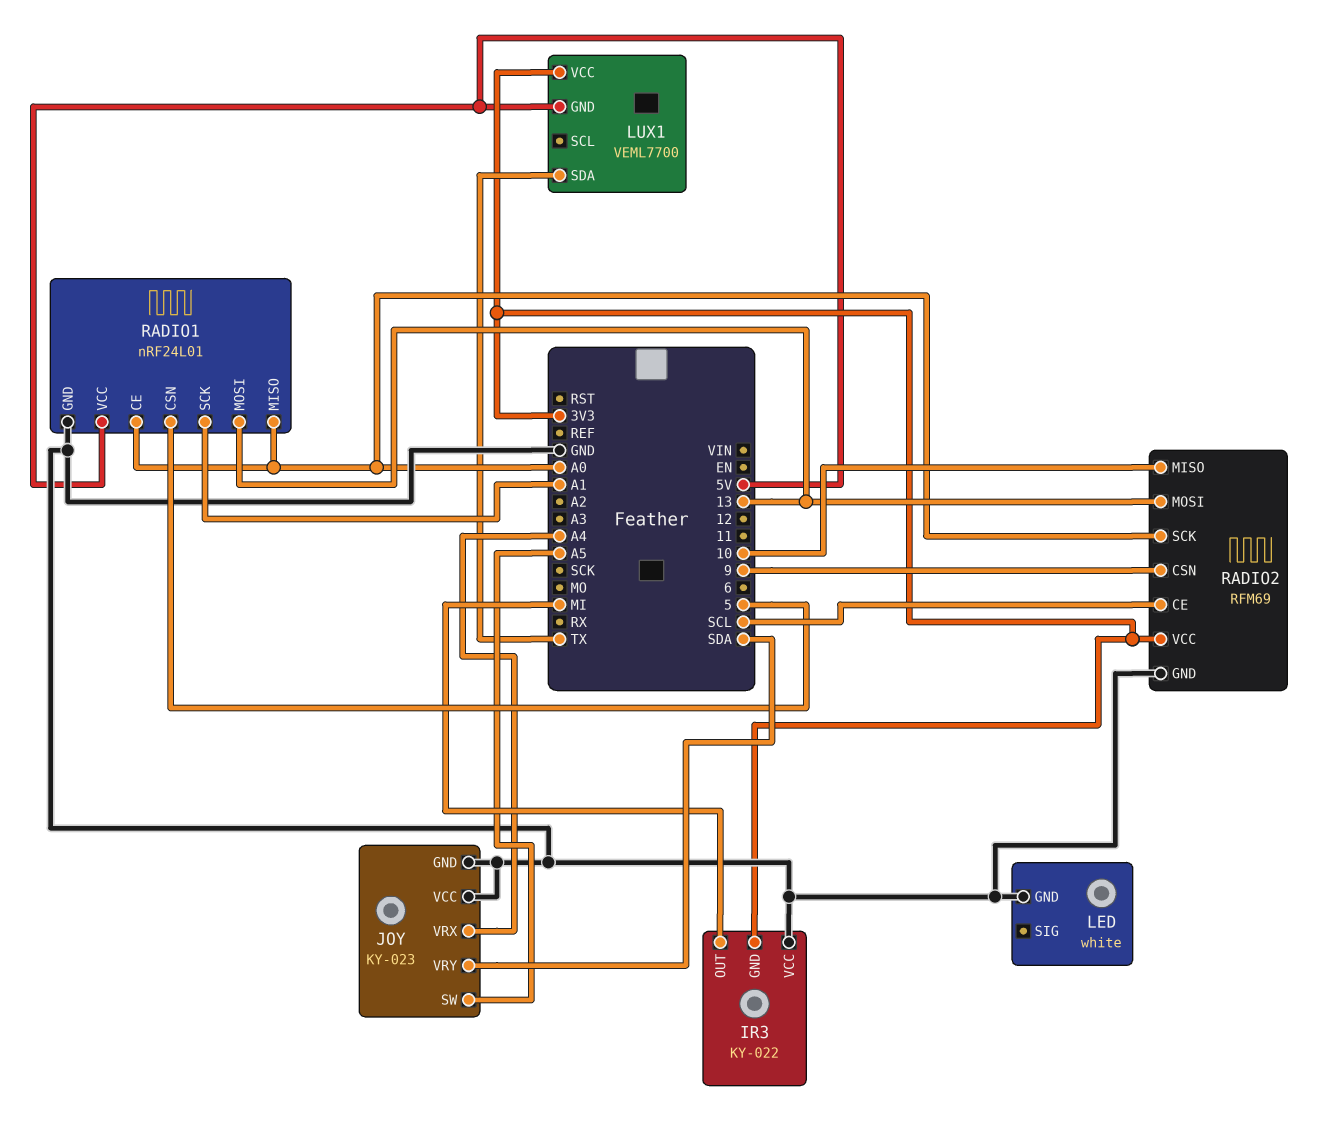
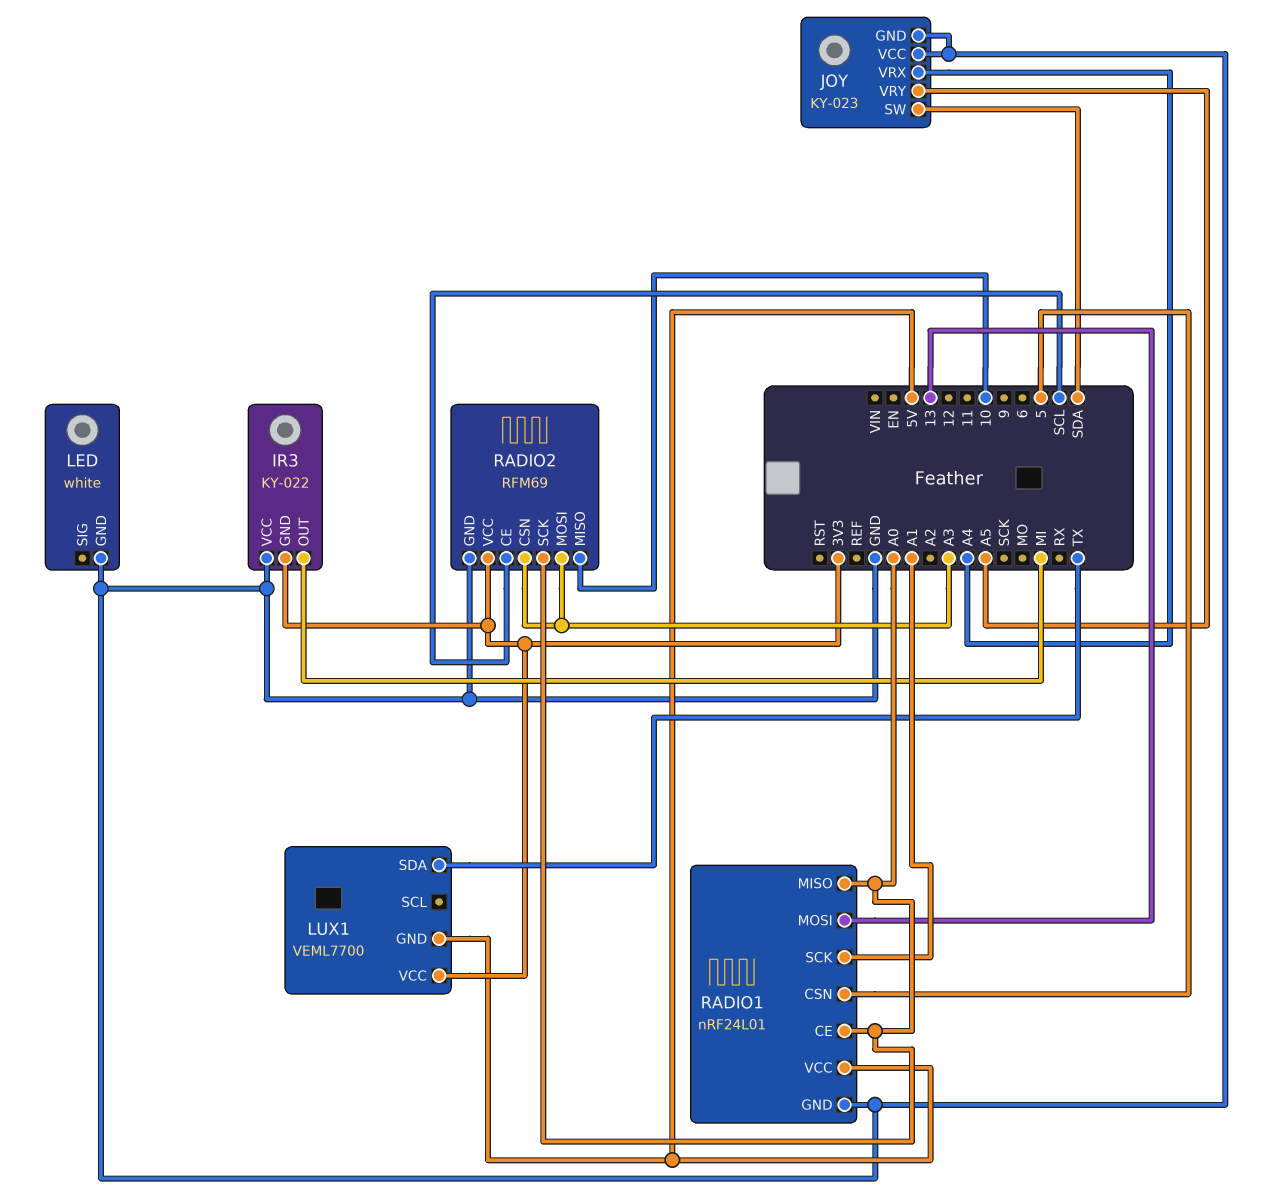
JOY pin SW: A5 -> SDA
JOY pin VRY: SDA -> A5
RADIO2 pin CSN: 9 -> A3
RADIO2 pin MOSI: 13 -> A3

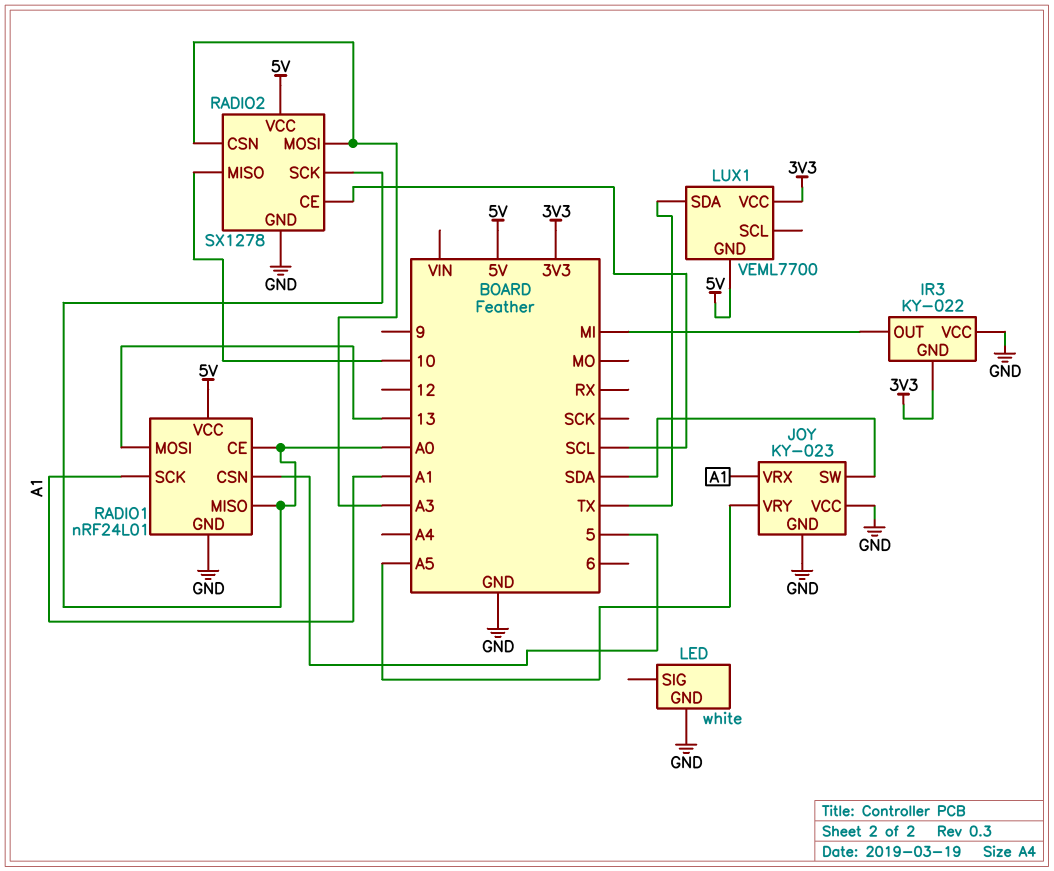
JOY pin VRX: A4 -> A1
RADIO2: RFM69 -> SX1278
RADIO2 pin VCC: 3V3 -> 5V

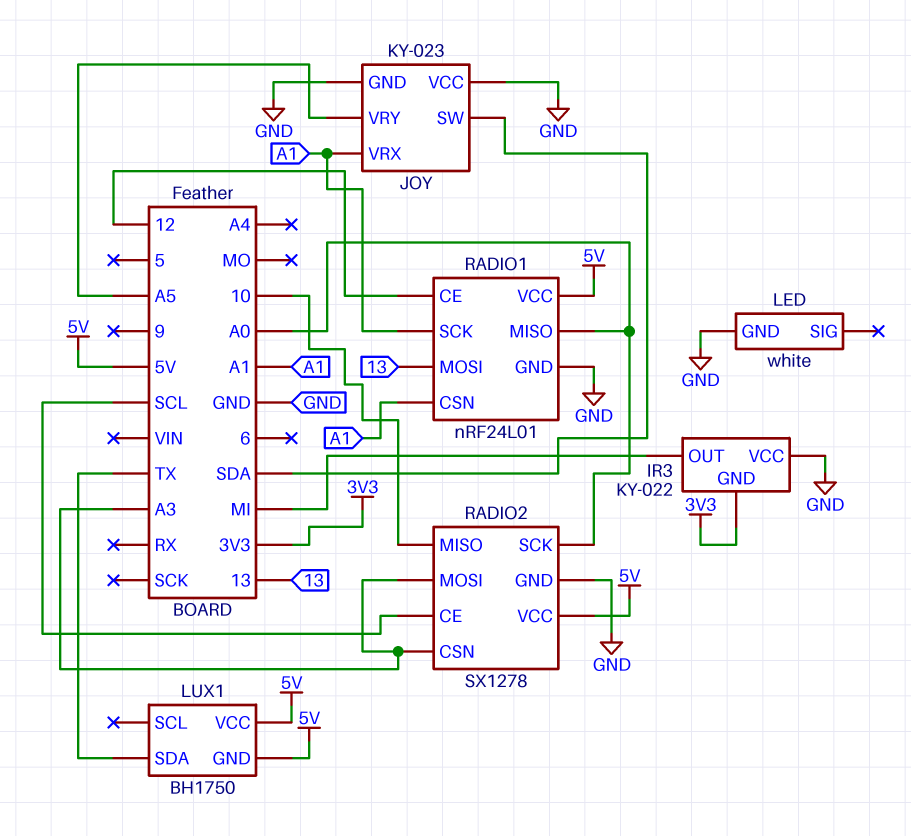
LUX1: VEML7700 -> BH1750
LUX1 pin VCC: 3V3 -> 5V
RADIO1 pin CE: A0 -> 12
RADIO1 pin CSN: 5 -> A1

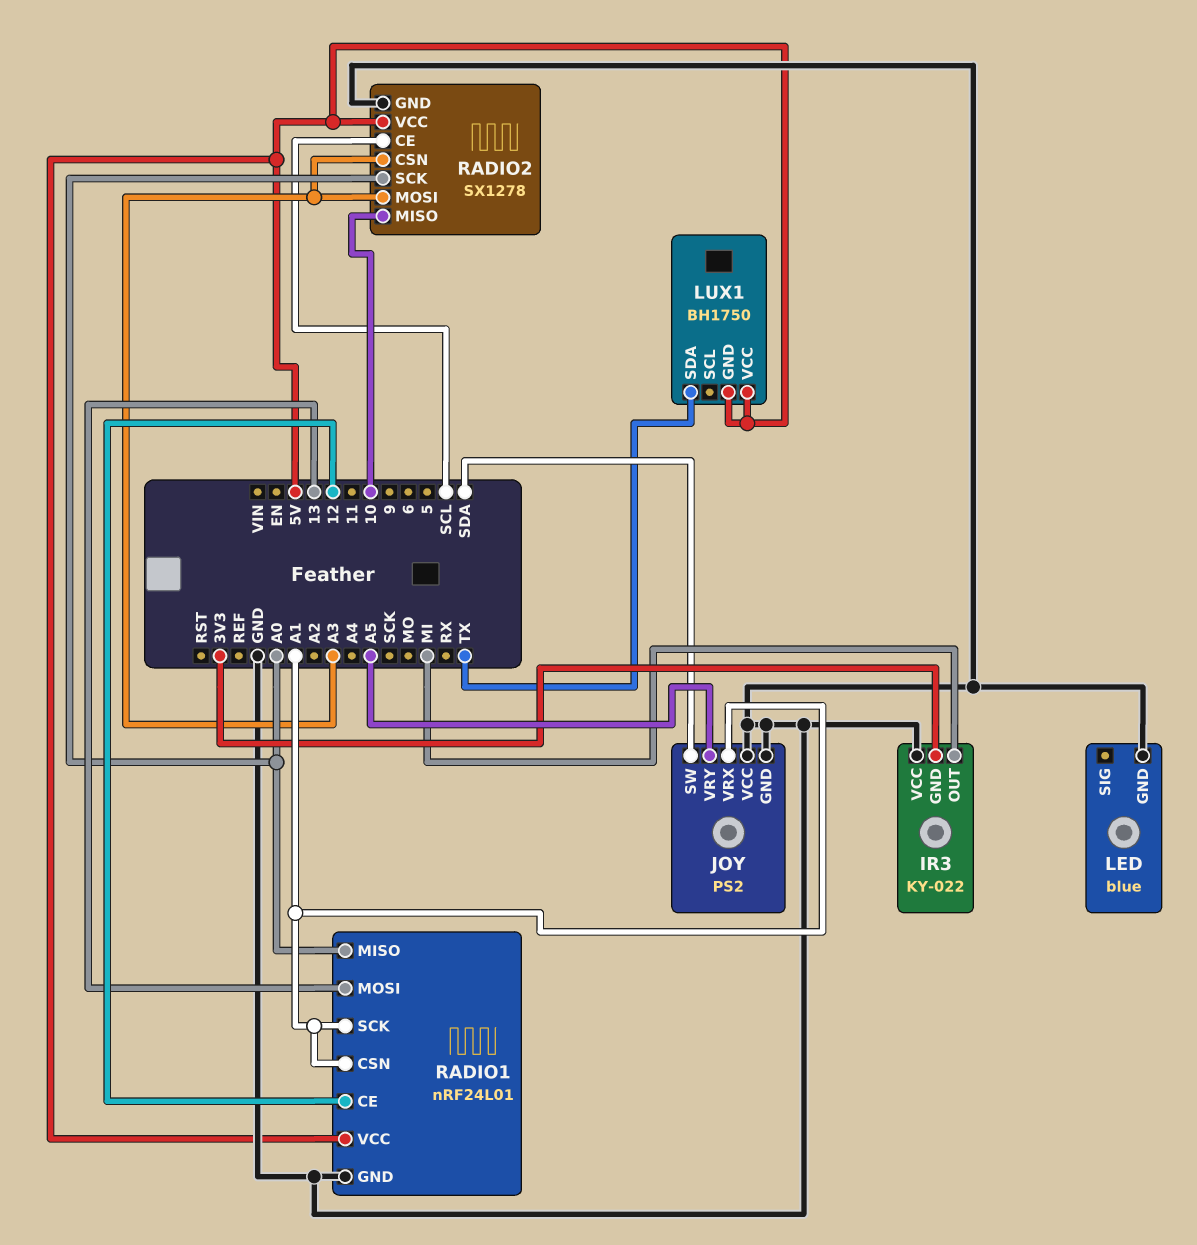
JOY: KY-023 -> PS2
LED: white -> blue

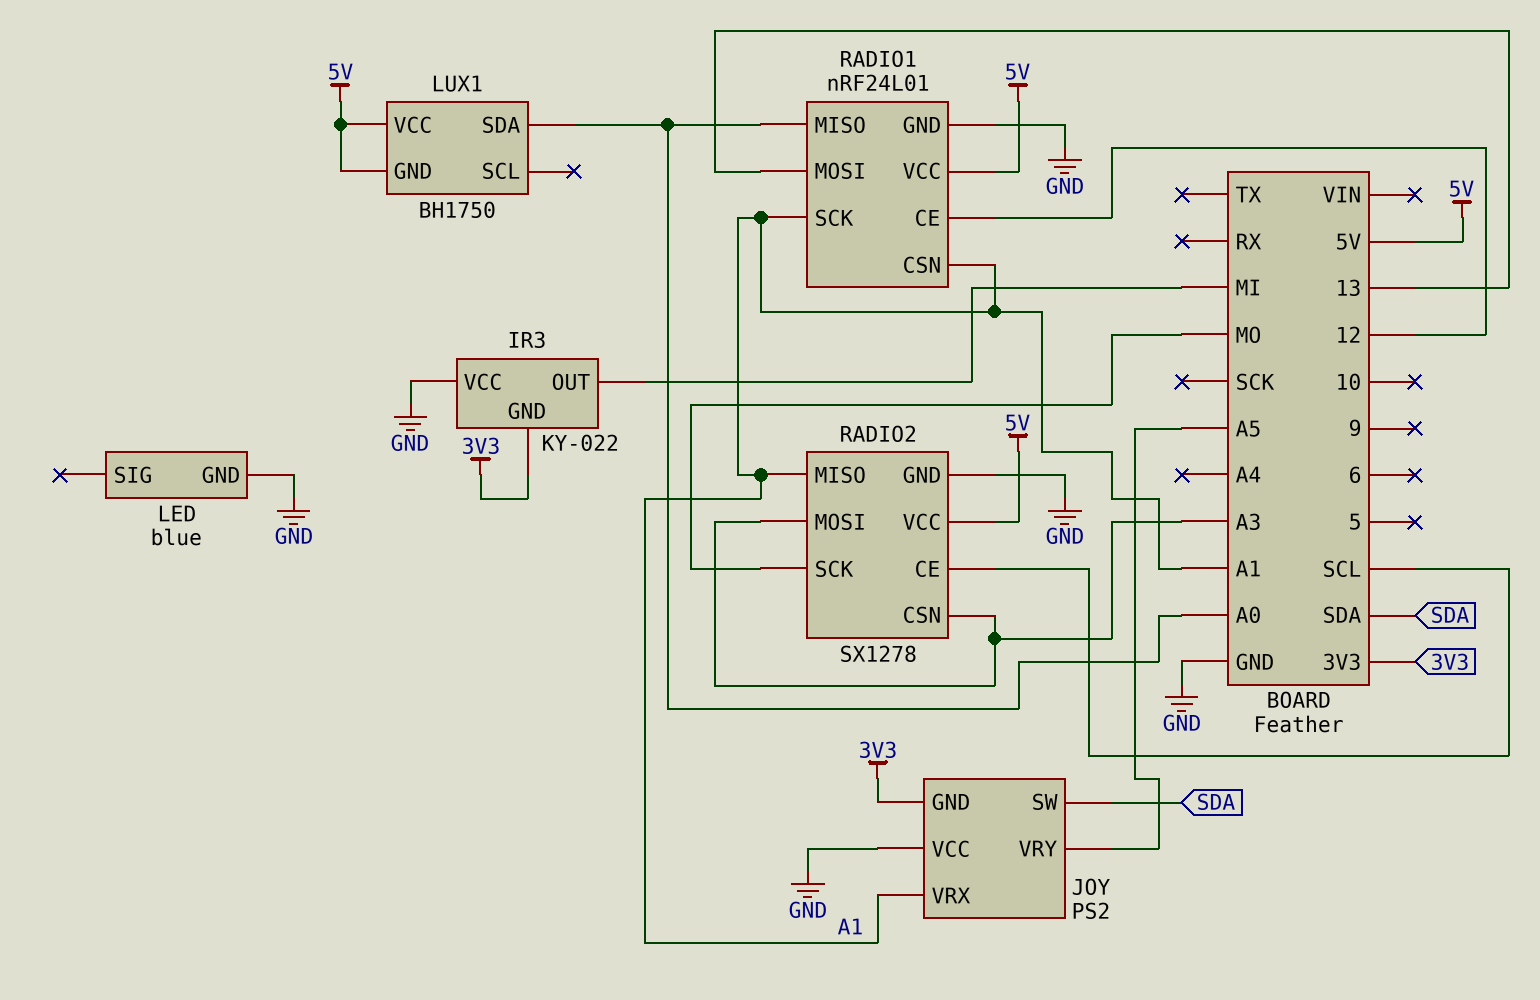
JOY pin GND: GND -> 3V3
LUX1 pin SDA: TX -> A0
RADIO2 pin MISO: 10 -> A1
RADIO2 pin SCK: A0 -> MO

